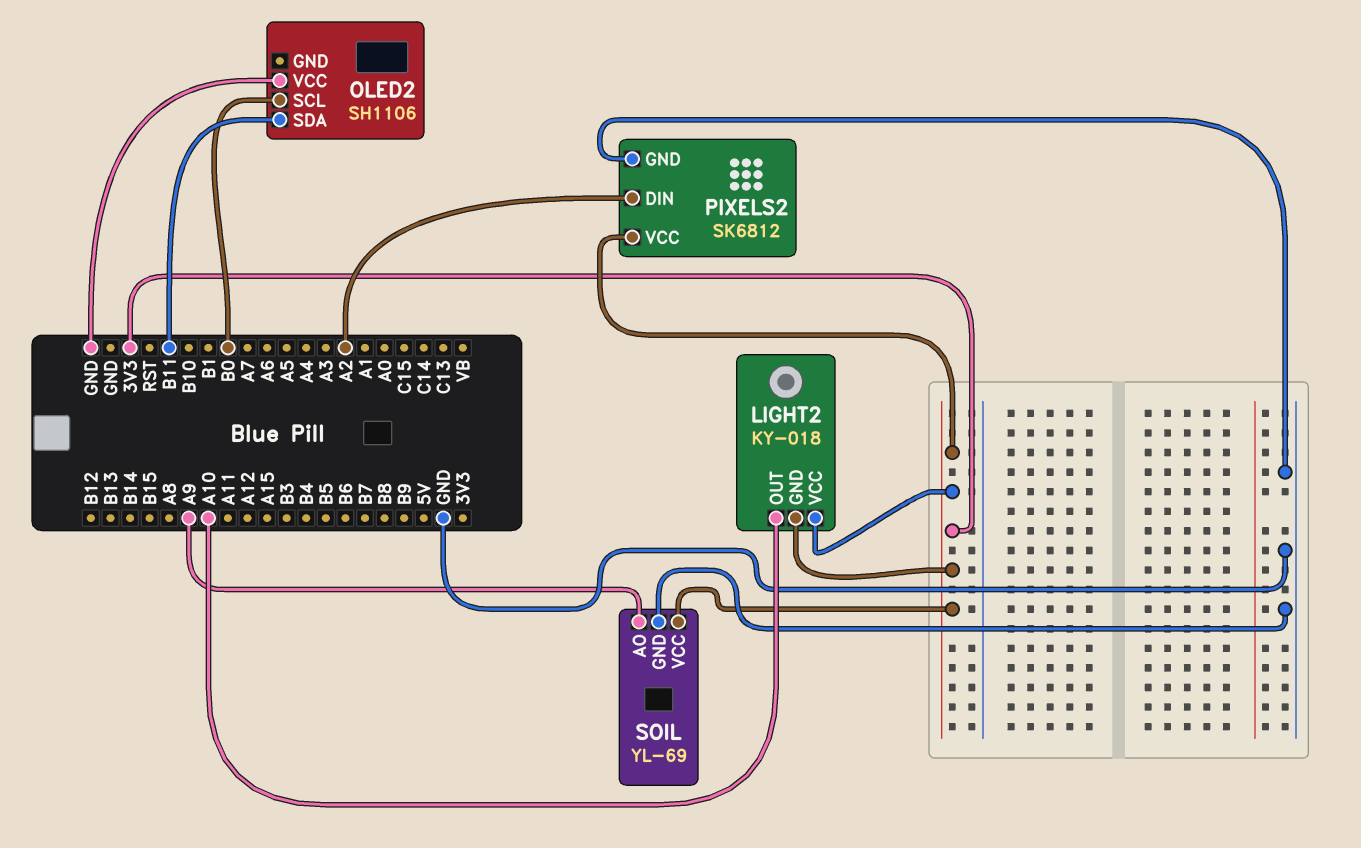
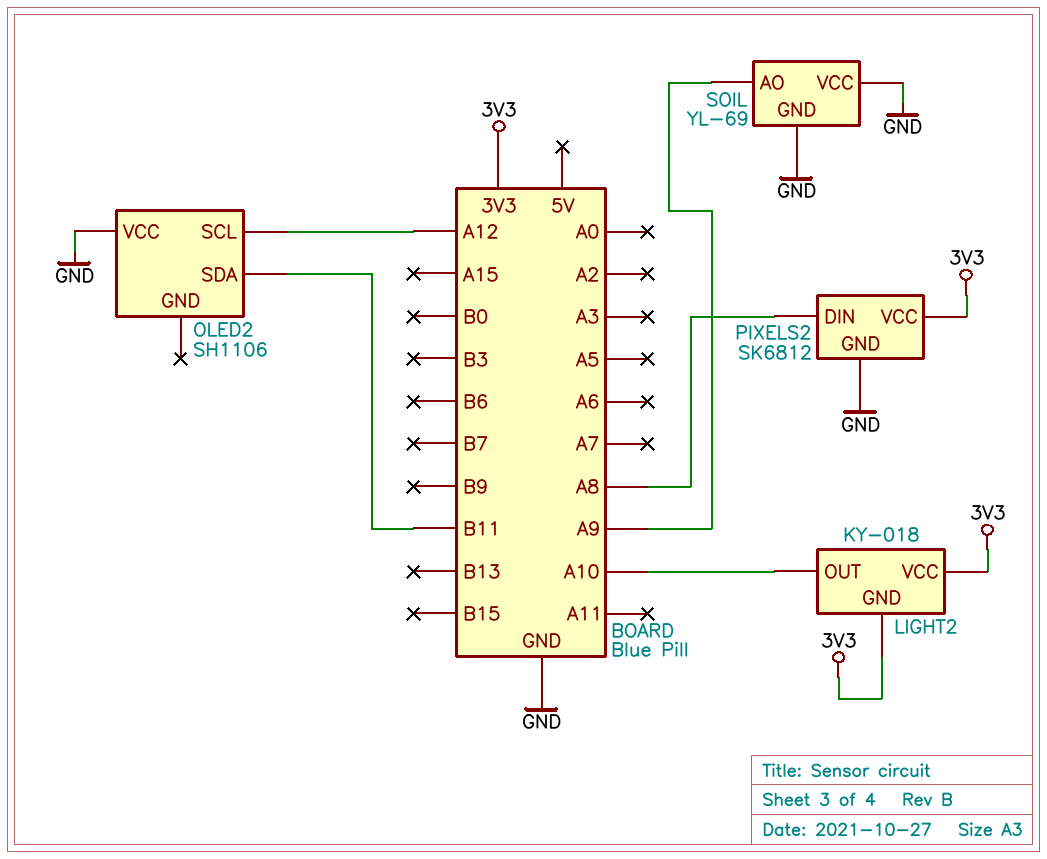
OLED2 pin SCL: B0 -> A12
PIXELS2 pin DIN: A2 -> A8
SOIL pin VCC: 3V3 -> GND

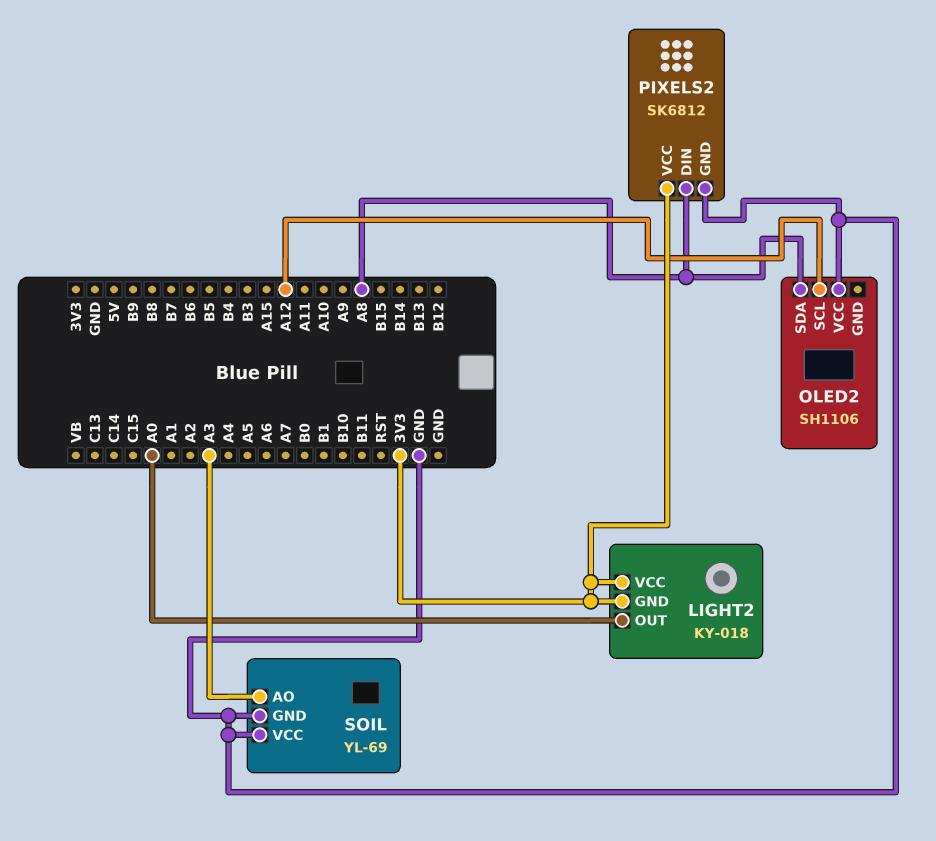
LIGHT2 pin OUT: A10 -> A0
OLED2 pin SDA: B11 -> A8
SOIL pin AO: A9 -> A3

